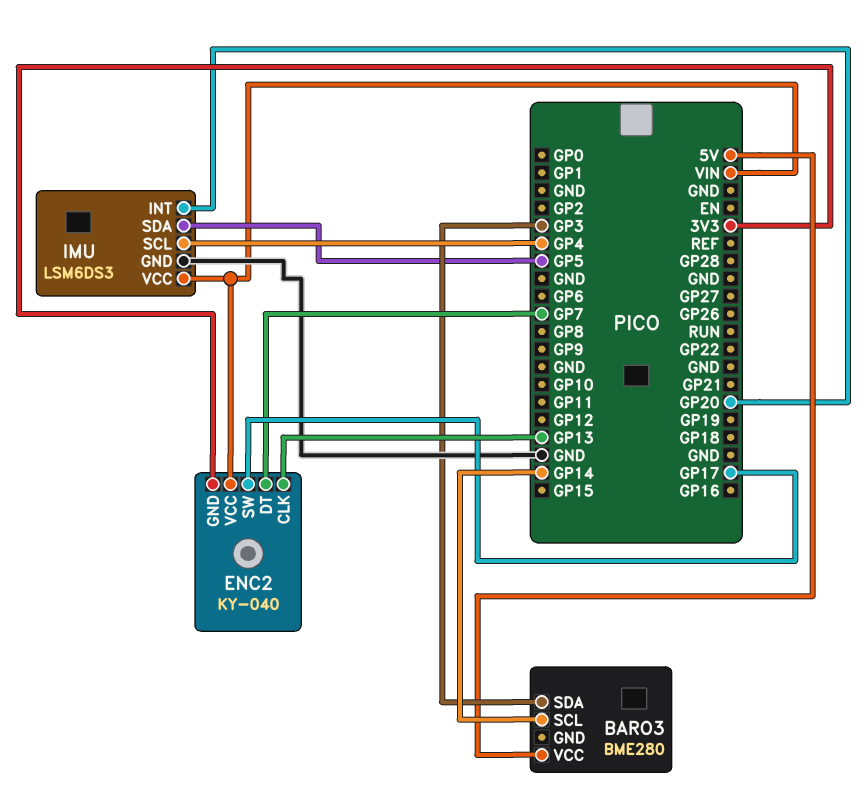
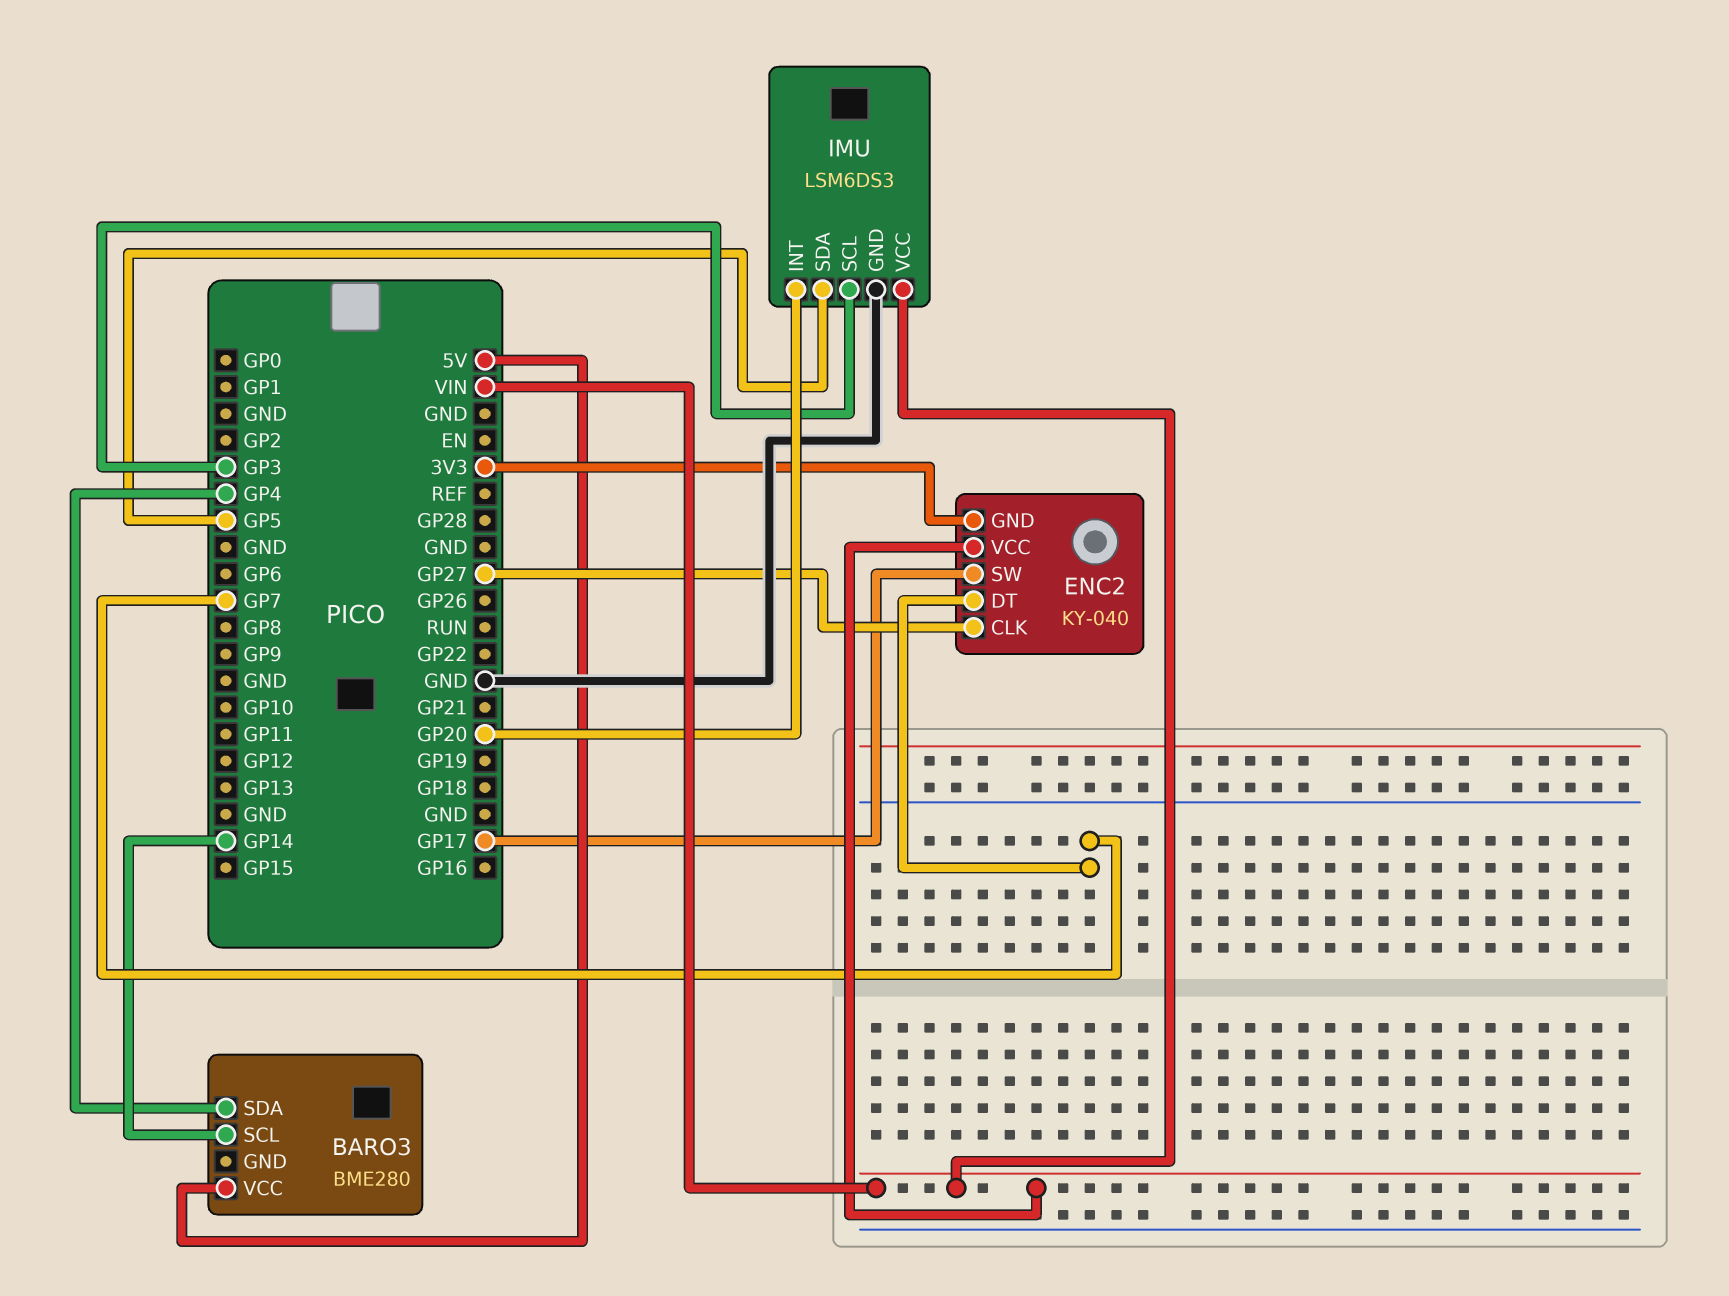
BARO3 pin SDA: GP3 -> GP4
ENC2 pin CLK: GP13 -> GP27
IMU pin SCL: GP4 -> GP3

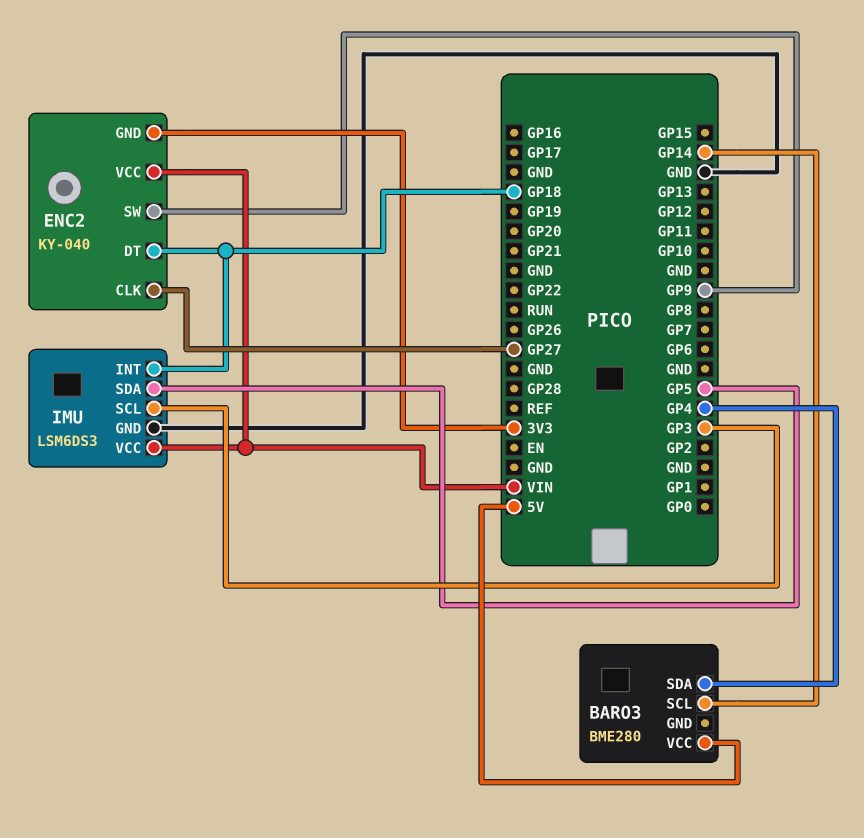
ENC2 pin DT: GP7 -> GP18
ENC2 pin SW: GP17 -> GP9
IMU pin INT: GP20 -> GP18

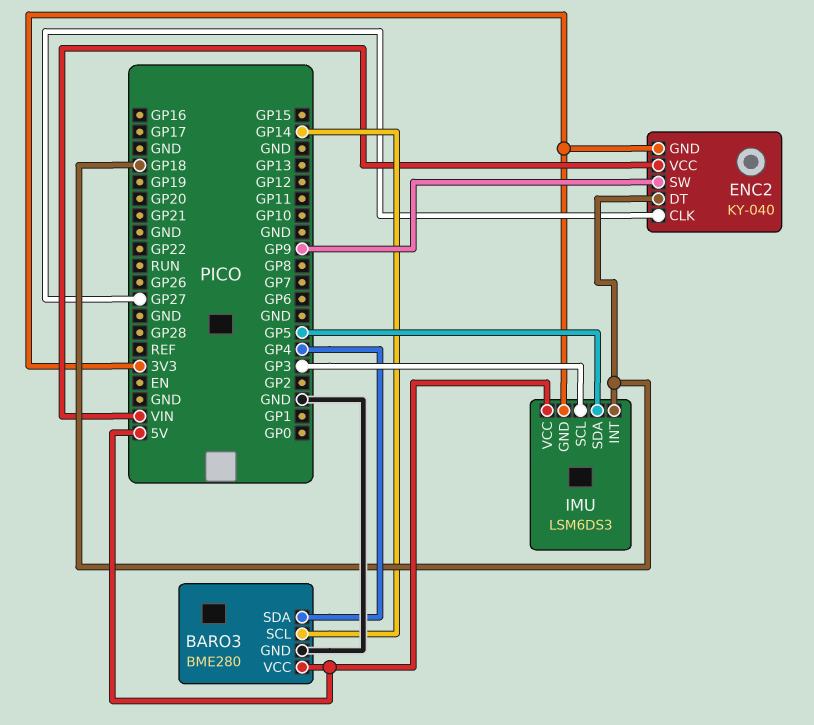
BARO3 pin GND: none -> GND
IMU pin GND: GND -> 3V3
IMU pin VCC: VIN -> 5V

